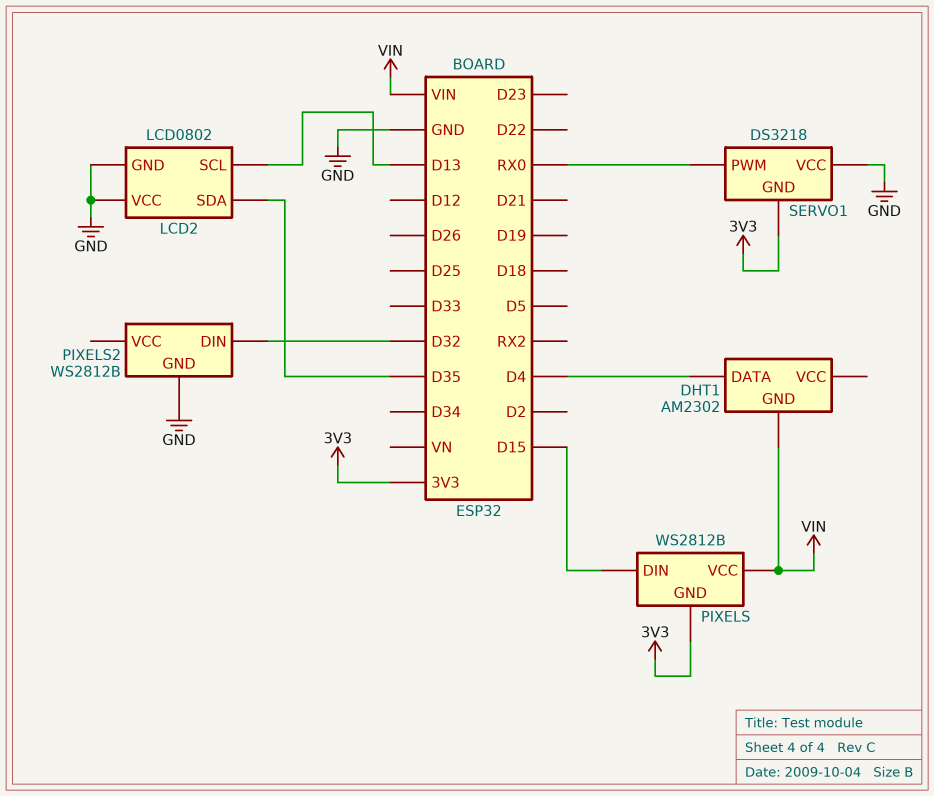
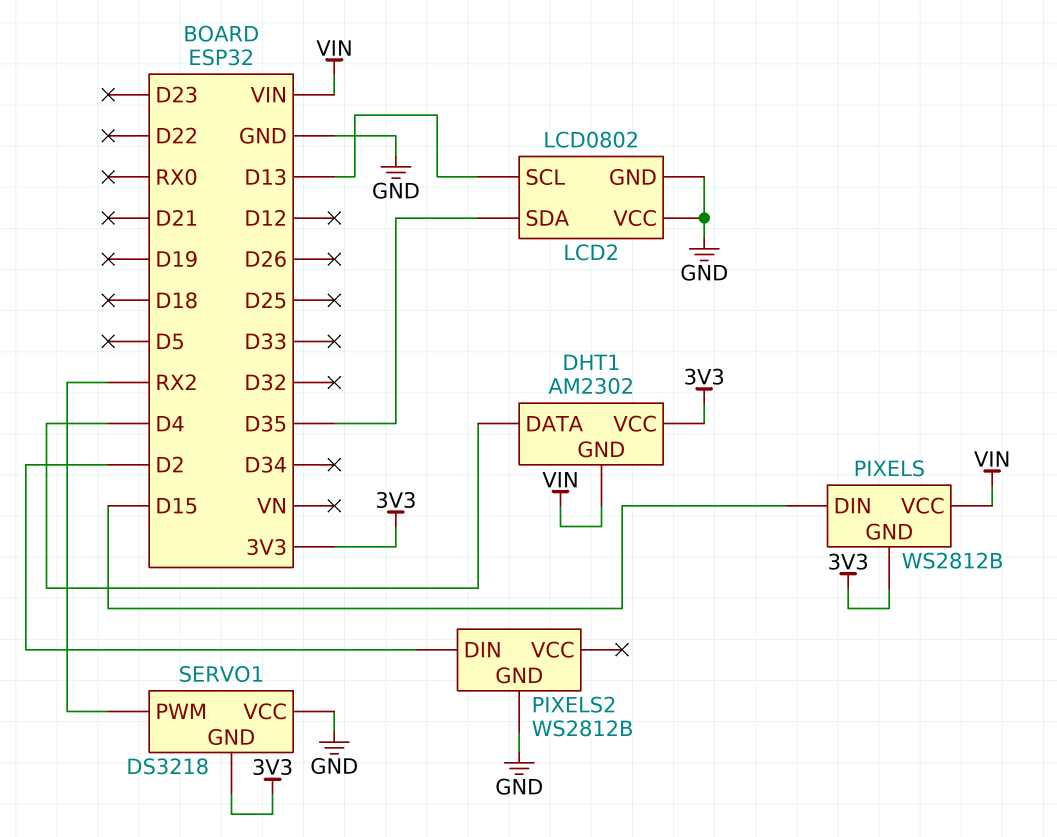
DHT1 pin VCC: none -> 3V3
PIXELS2 pin DIN: D32 -> D2
SERVO1 pin PWM: RX0 -> RX2

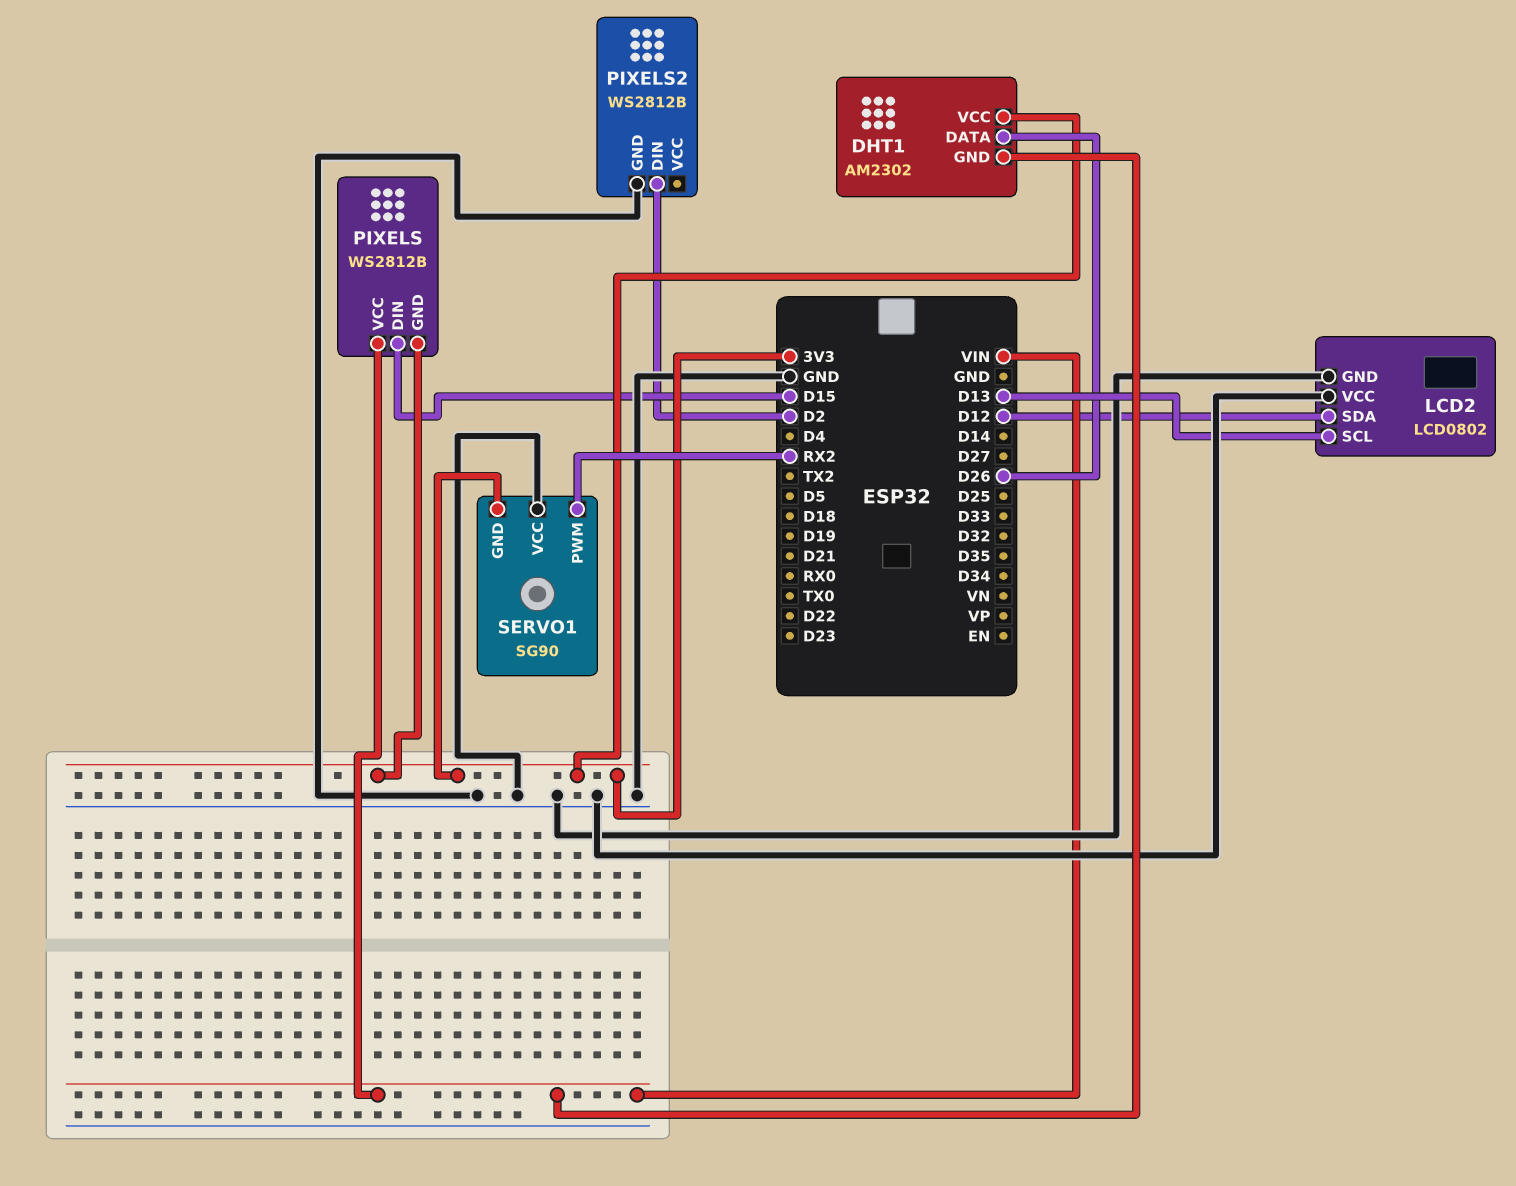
DHT1 pin DATA: D4 -> D26
LCD2 pin SDA: D35 -> D12
SERVO1: DS3218 -> SG90

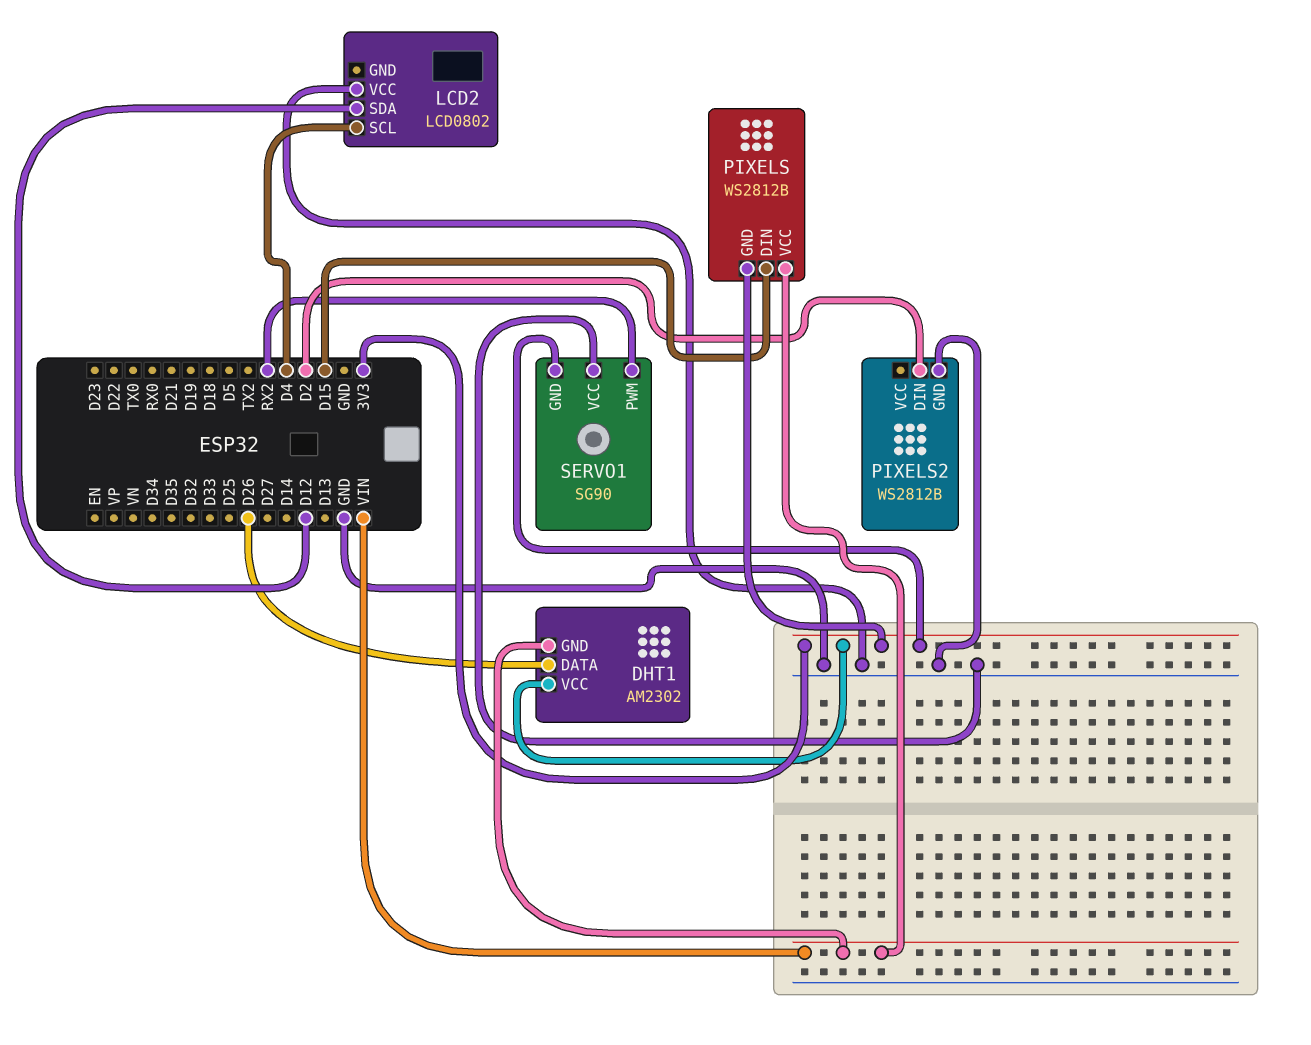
LCD2 pin GND: GND -> none
LCD2 pin SCL: D13 -> D4

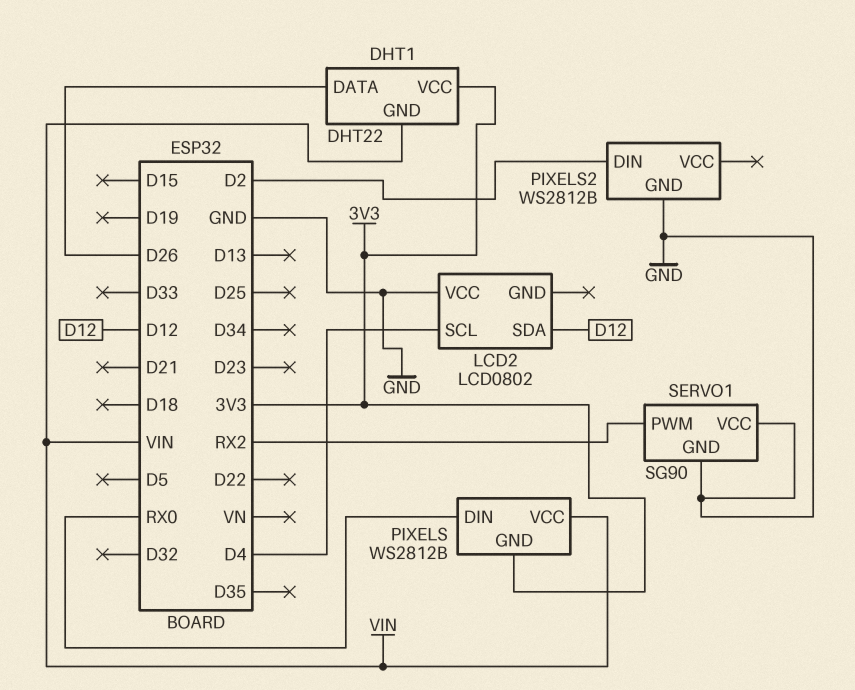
DHT1: AM2302 -> DHT22
PIXELS pin DIN: D15 -> RX0
SERVO1 pin GND: 3V3 -> GND

